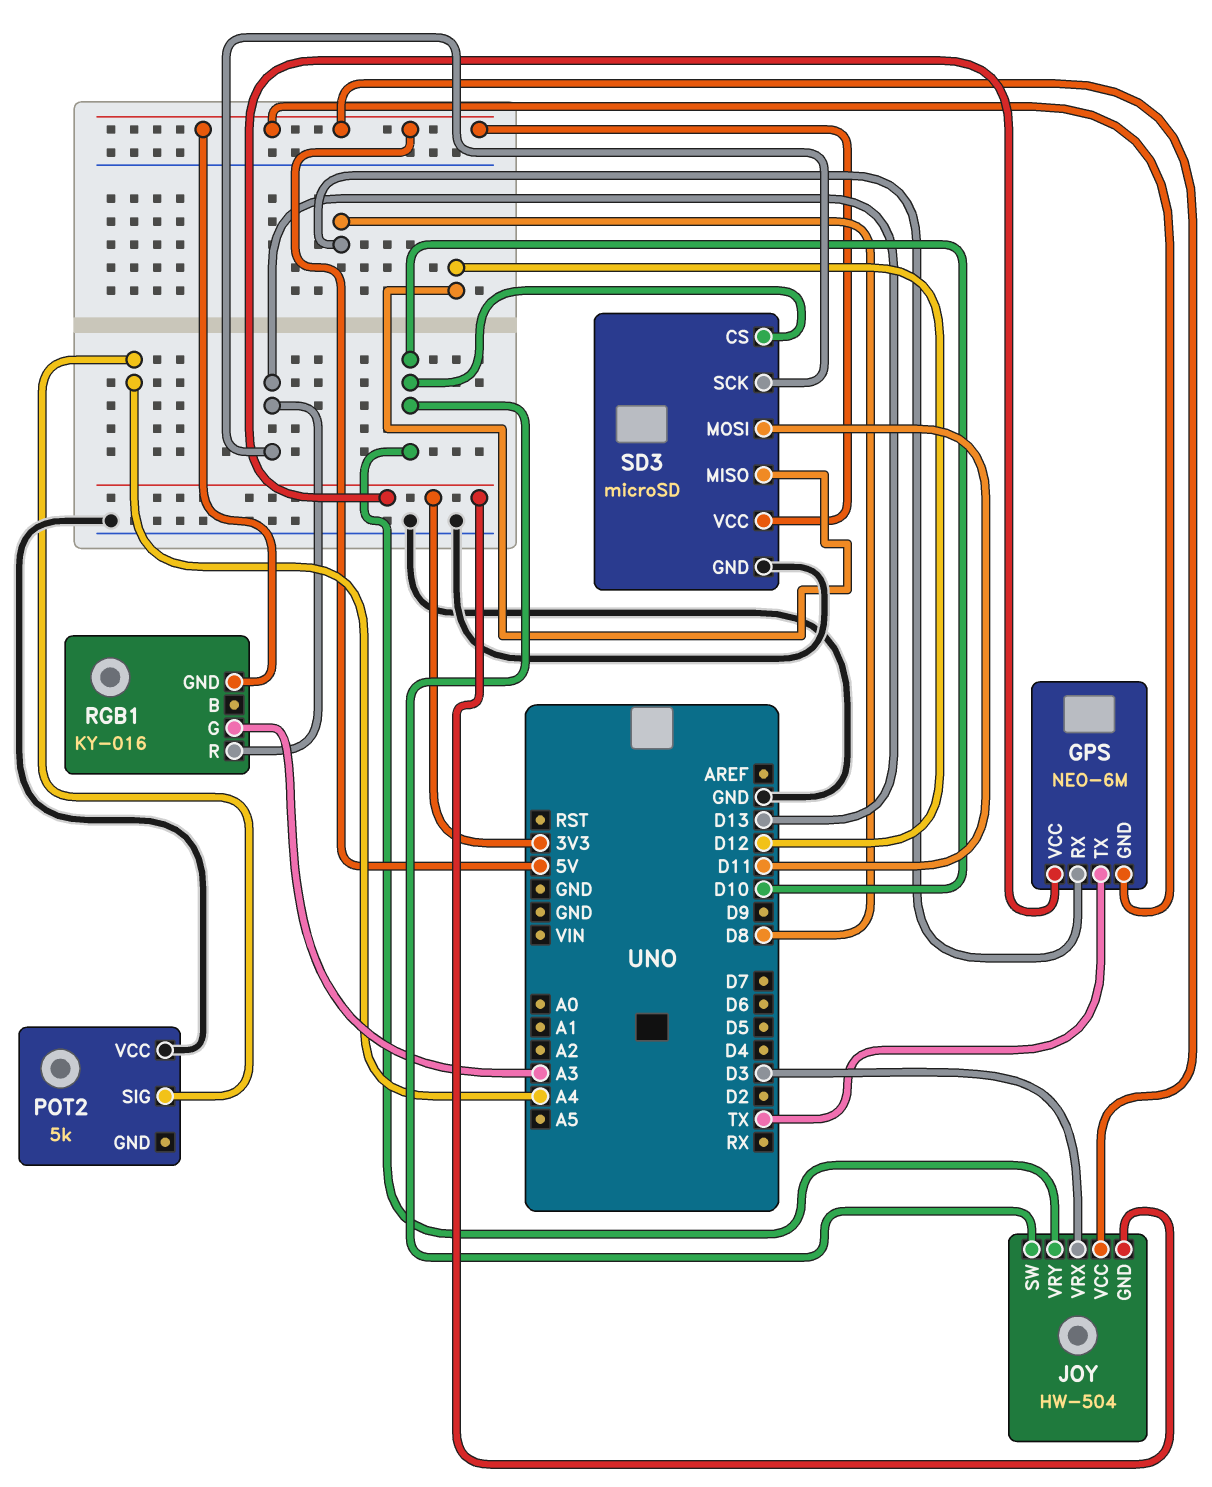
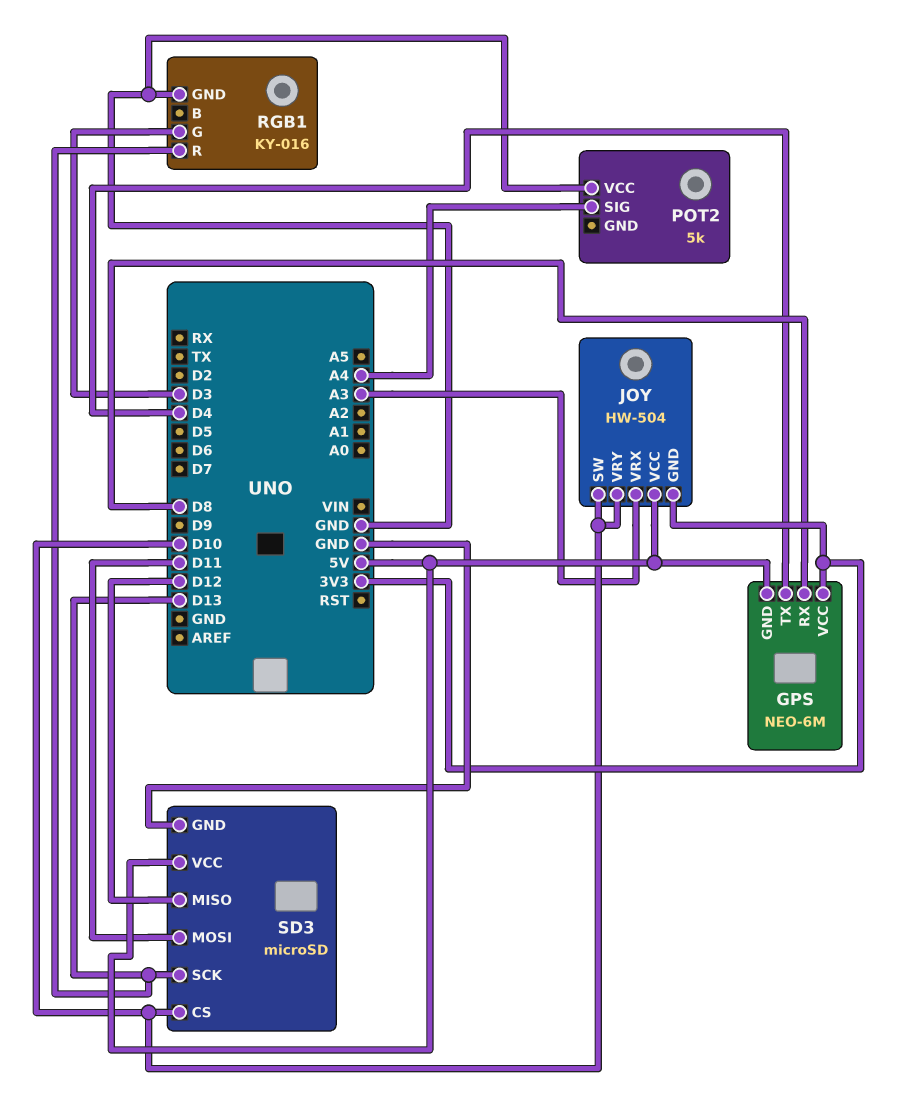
GPS pin TX: TX -> D4
JOY pin VRX: D3 -> A3
RGB1 pin G: A3 -> D3
RGB1 pin GND: 5V -> GND

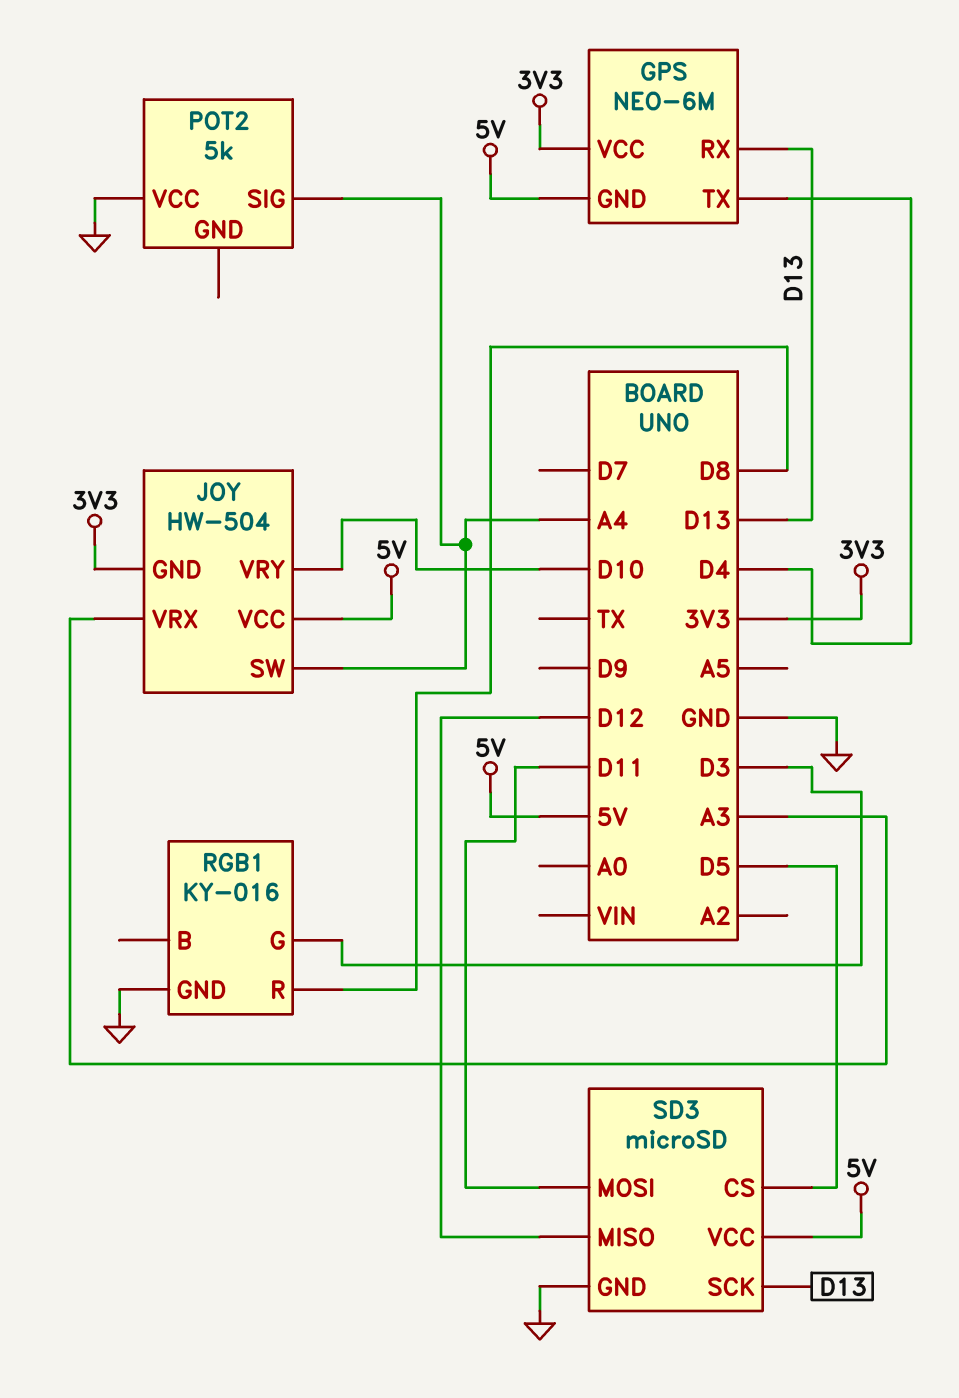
GPS pin RX: D8 -> D13
JOY pin SW: D10 -> A4
RGB1 pin R: D13 -> D8
SD3 pin CS: D10 -> D5

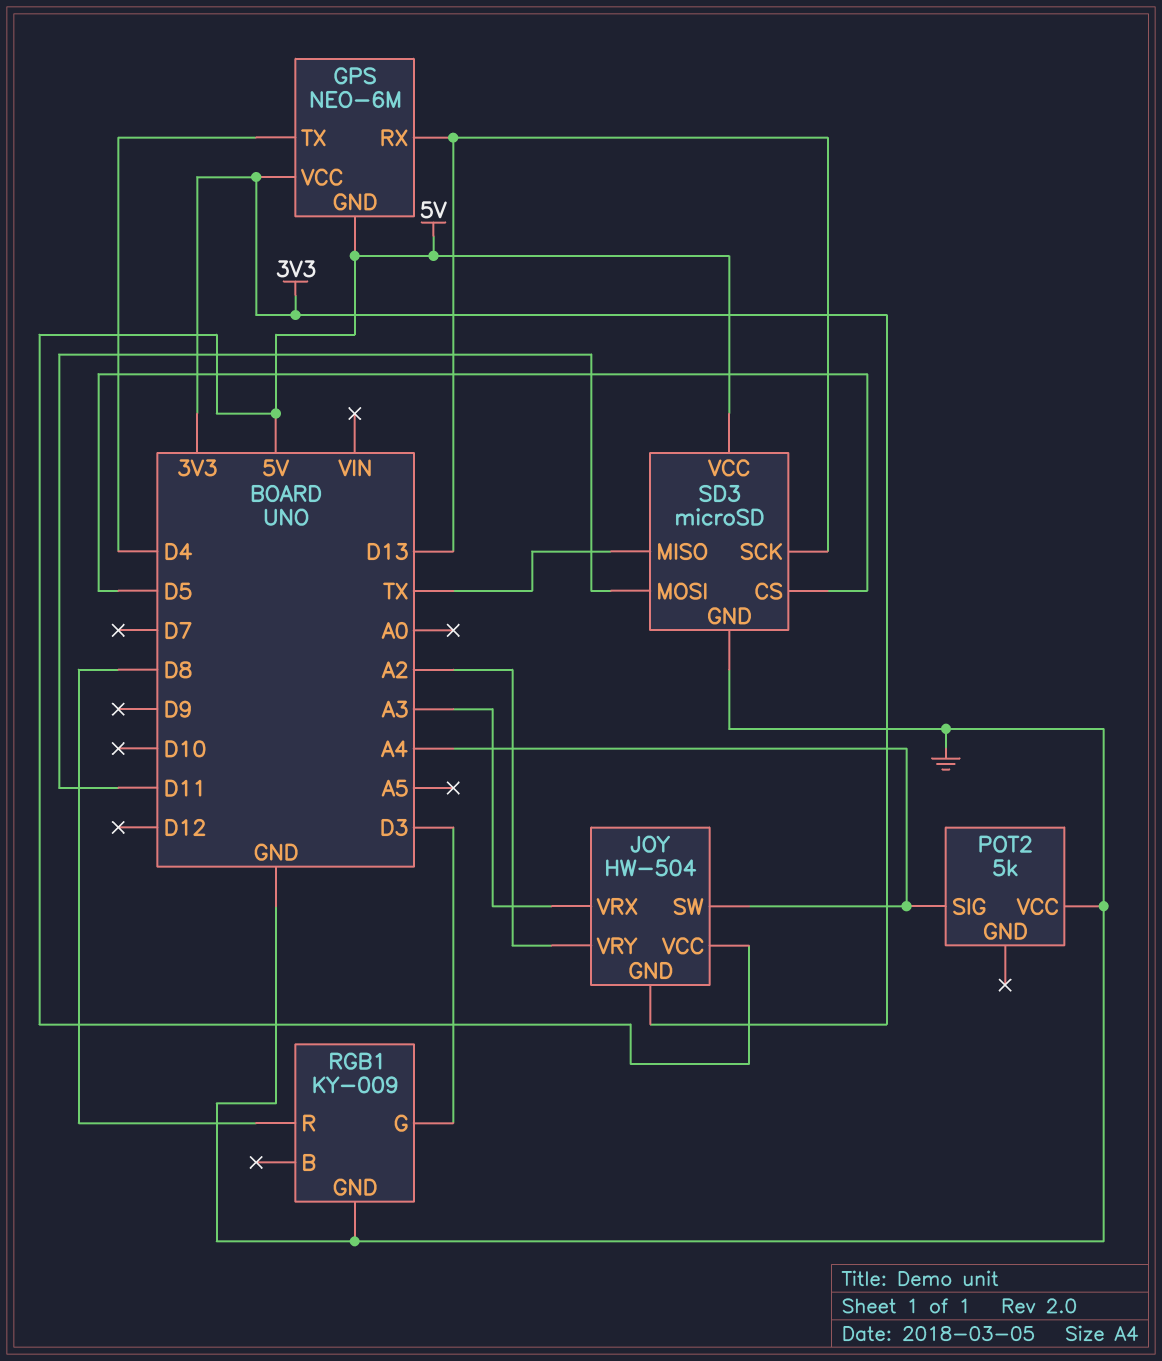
JOY pin VRY: D10 -> A2
RGB1: KY-016 -> KY-009
SD3 pin MISO: D12 -> TX

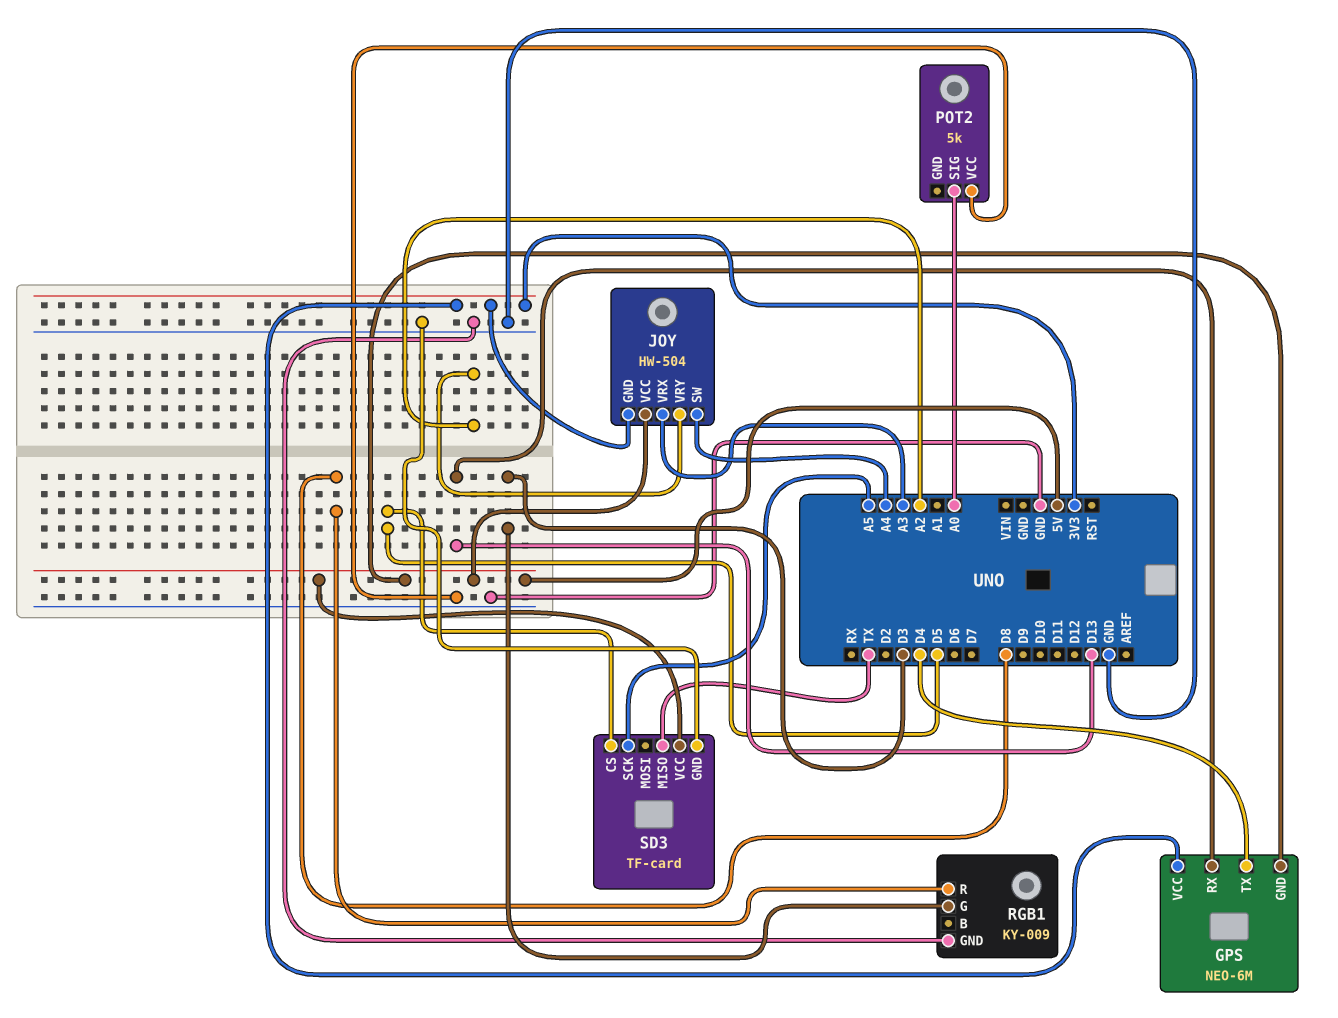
POT2 pin SIG: A4 -> A0
SD3: microSD -> TF-card
SD3 pin MOSI: D11 -> none
SD3 pin SCK: D13 -> A5

